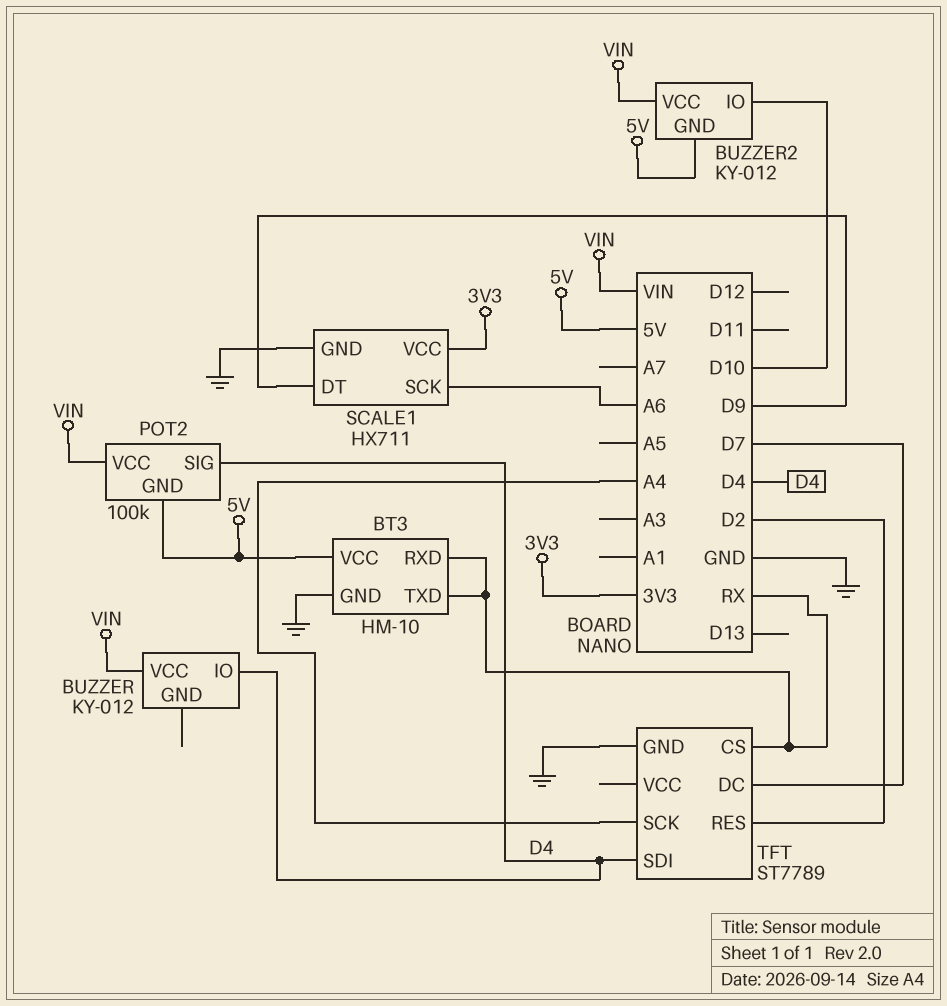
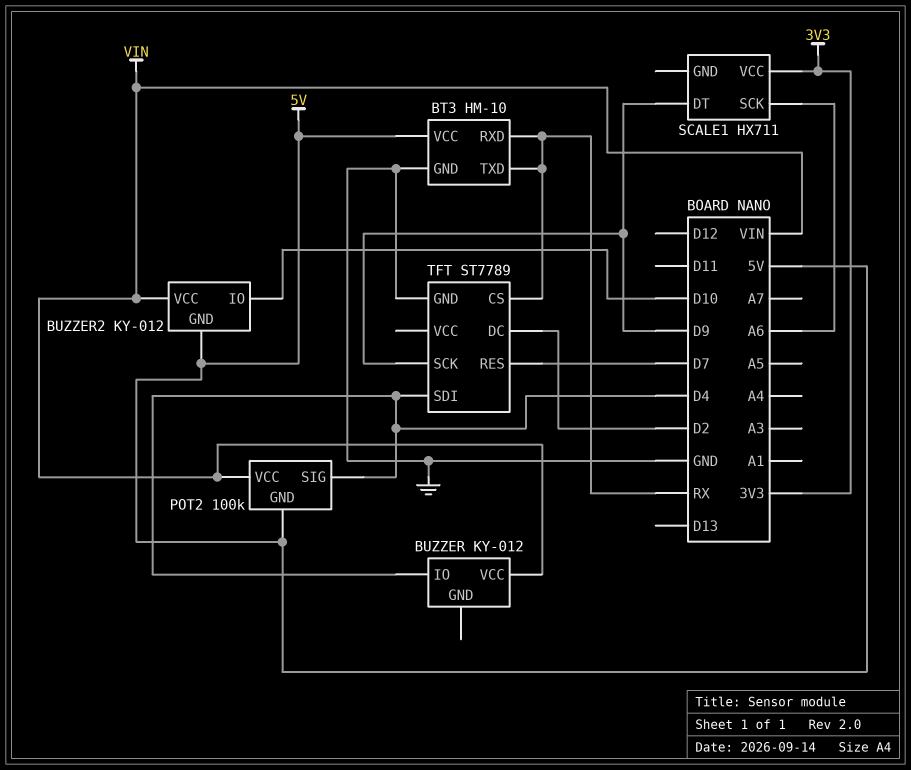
SCALE1 pin GND: GND -> none
TFT pin DC: D7 -> D2
TFT pin RES: D2 -> D7
TFT pin SCK: A4 -> D9

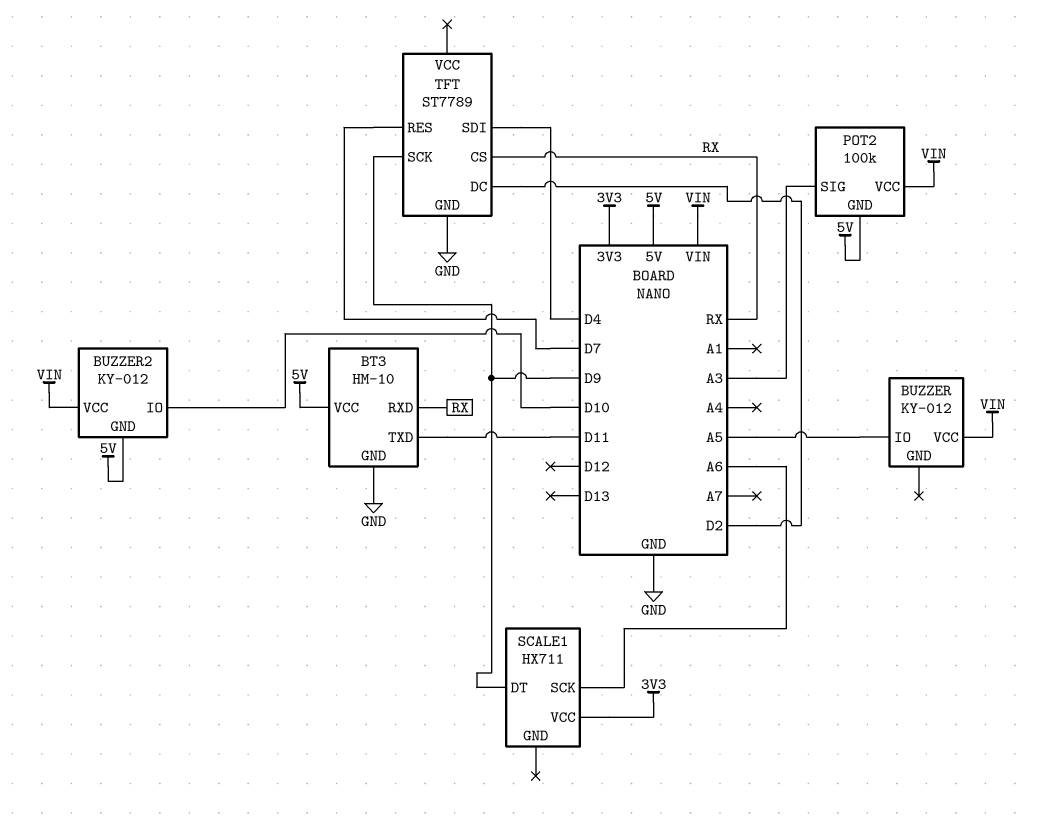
BT3 pin TXD: RX -> D11
BUZZER pin IO: D4 -> A5
POT2 pin SIG: D4 -> A3

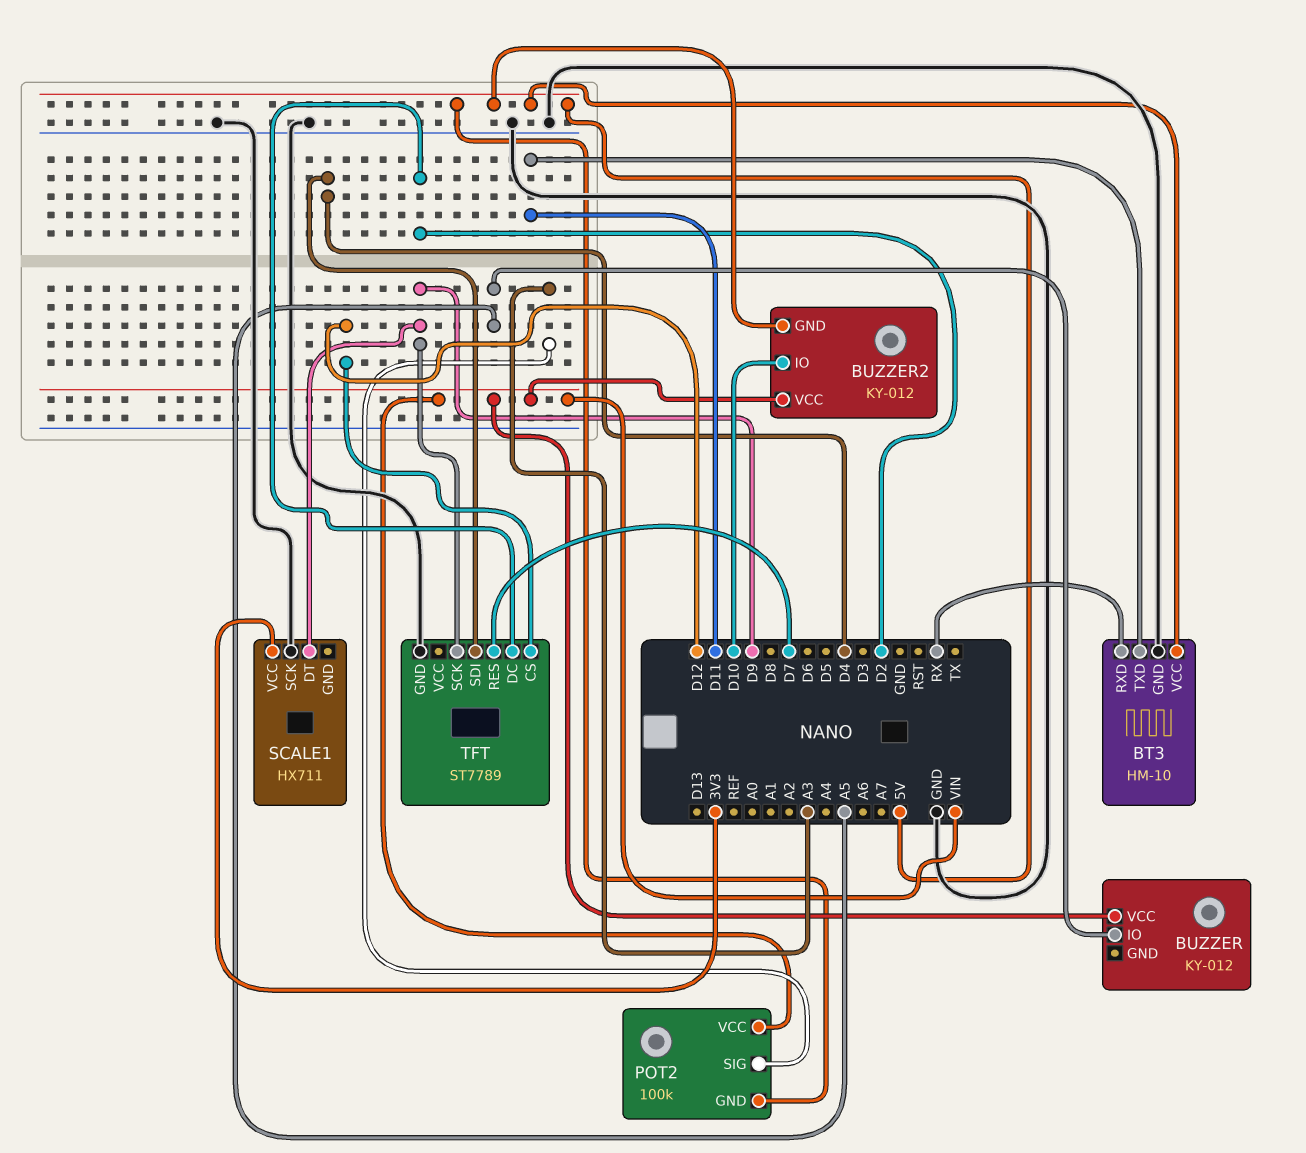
SCALE1 pin SCK: A6 -> GND
TFT pin CS: RX -> D12

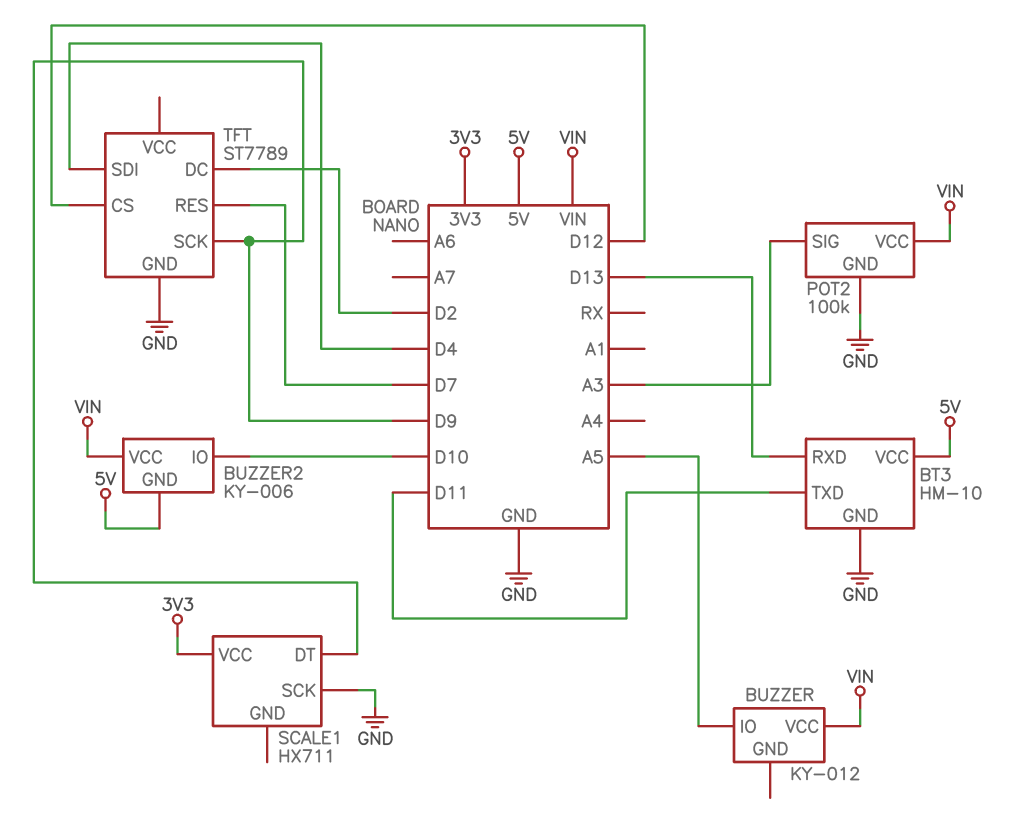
BT3 pin RXD: RX -> D13
BUZZER2: KY-012 -> KY-006
POT2 pin GND: 5V -> GND

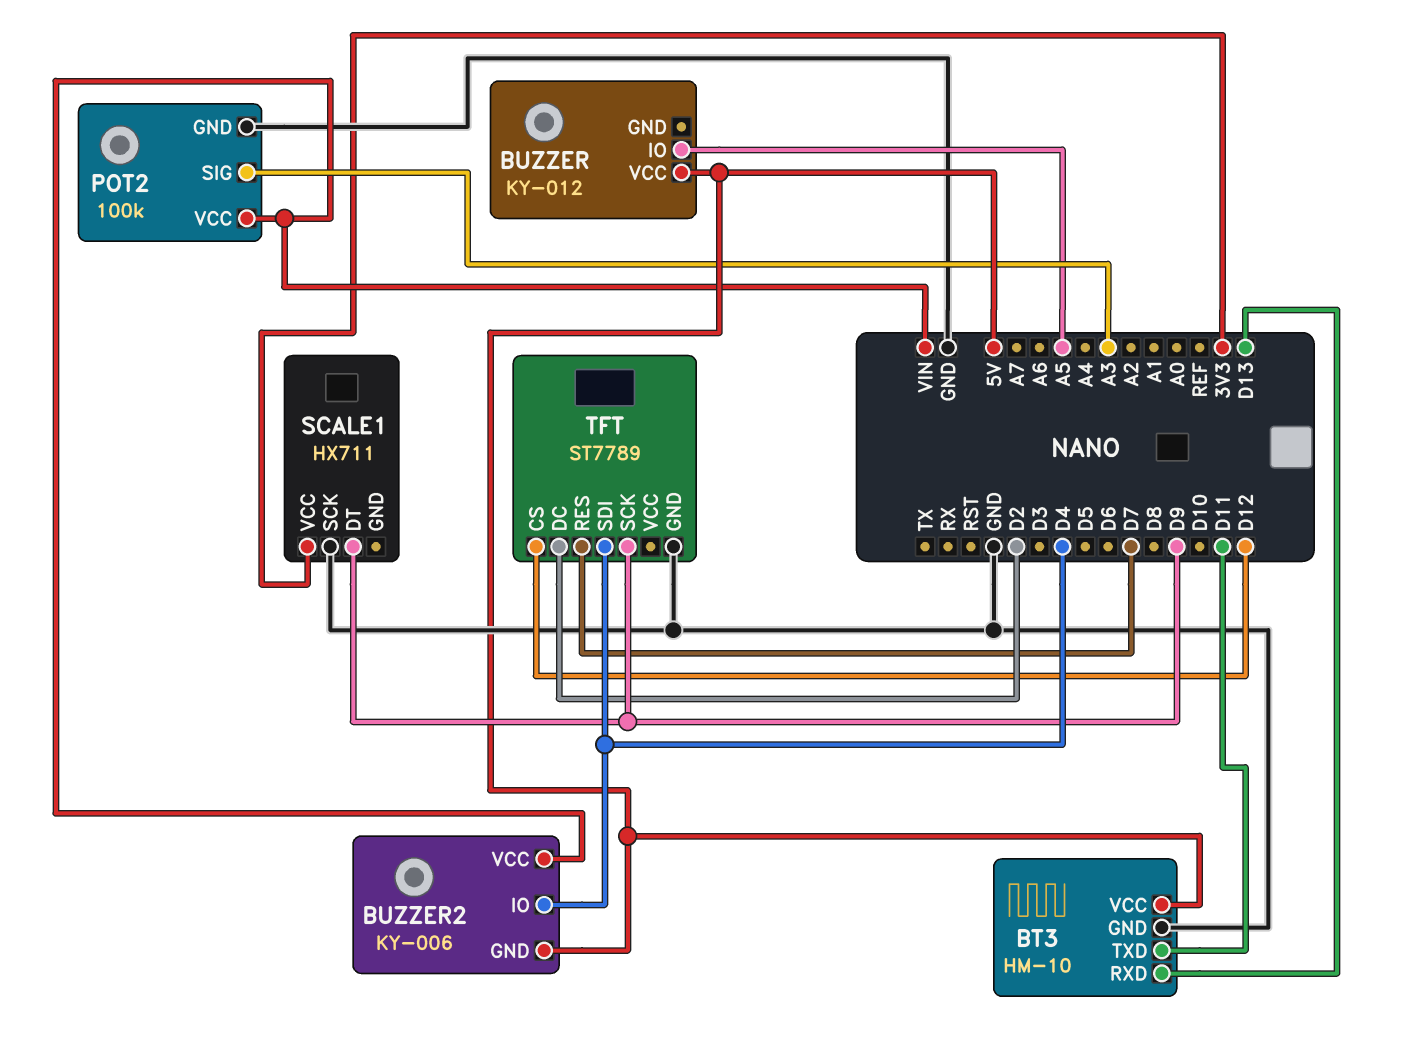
BUZZER pin VCC: VIN -> 5V
BUZZER2 pin IO: D10 -> D4

